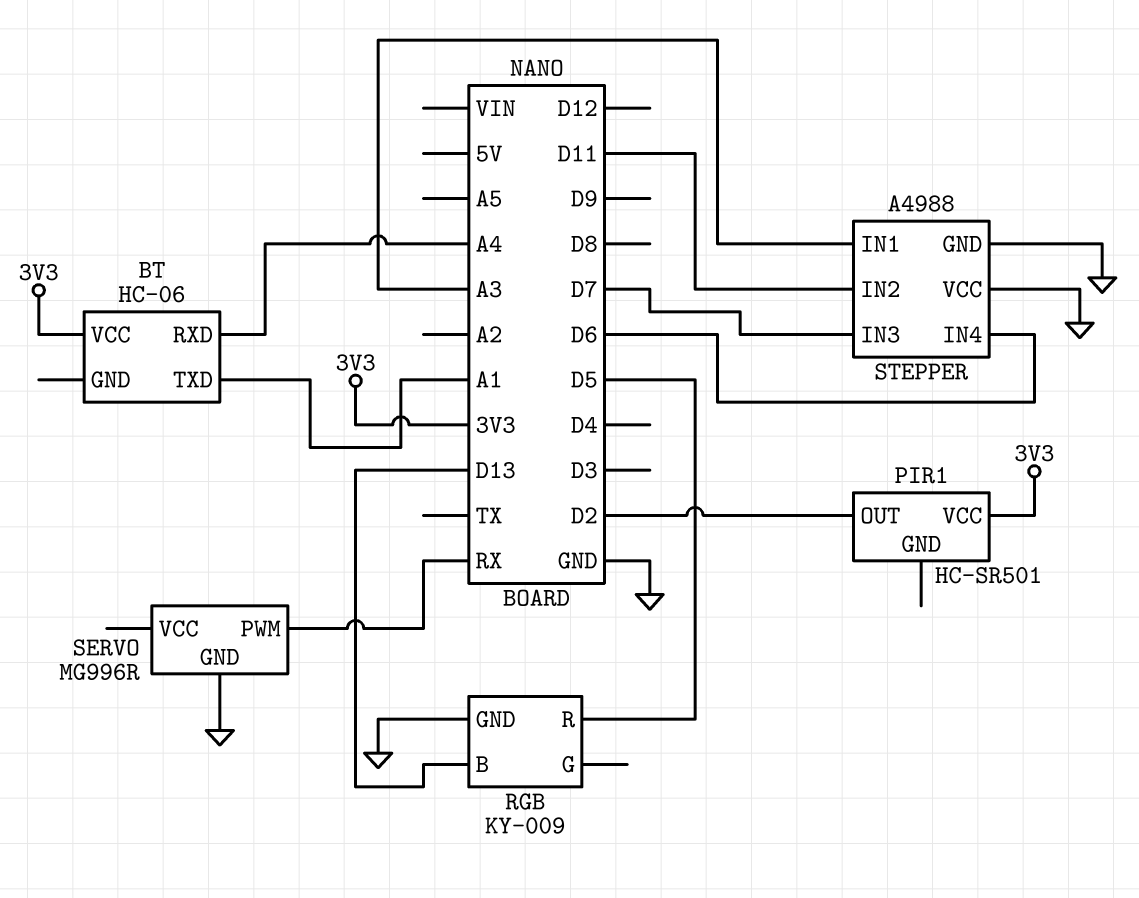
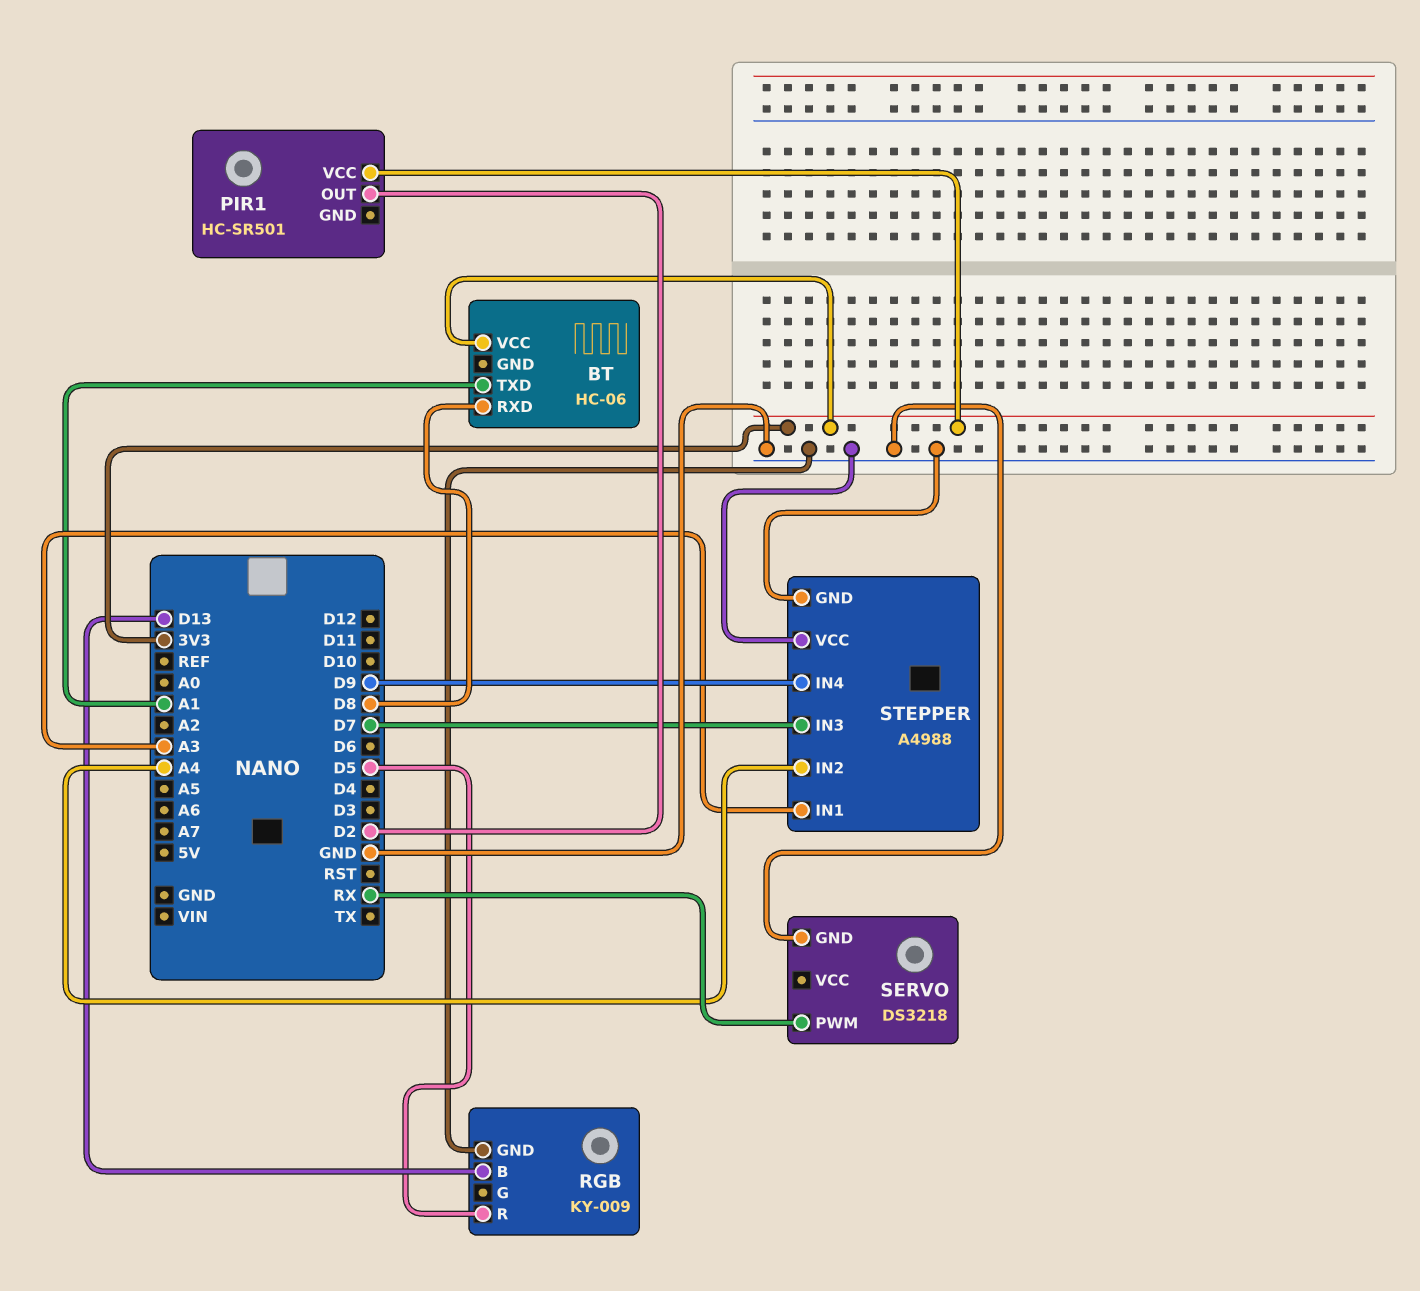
BT pin RXD: A4 -> D8
SERVO: MG996R -> DS3218
STEPPER pin IN2: D11 -> A4
STEPPER pin IN4: D6 -> D9

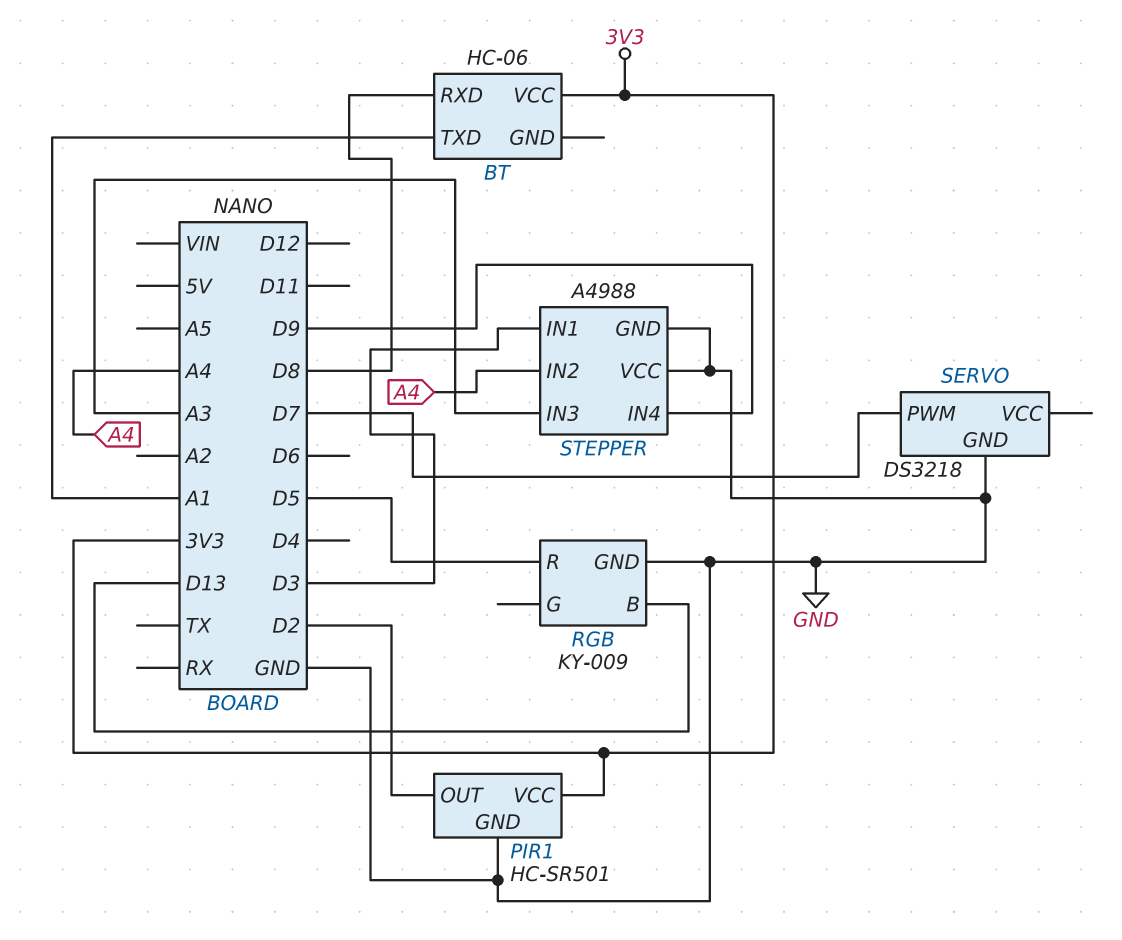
PIR1 pin GND: none -> GND
SERVO pin PWM: RX -> D7
STEPPER pin IN1: A3 -> D3
STEPPER pin IN3: D7 -> A3

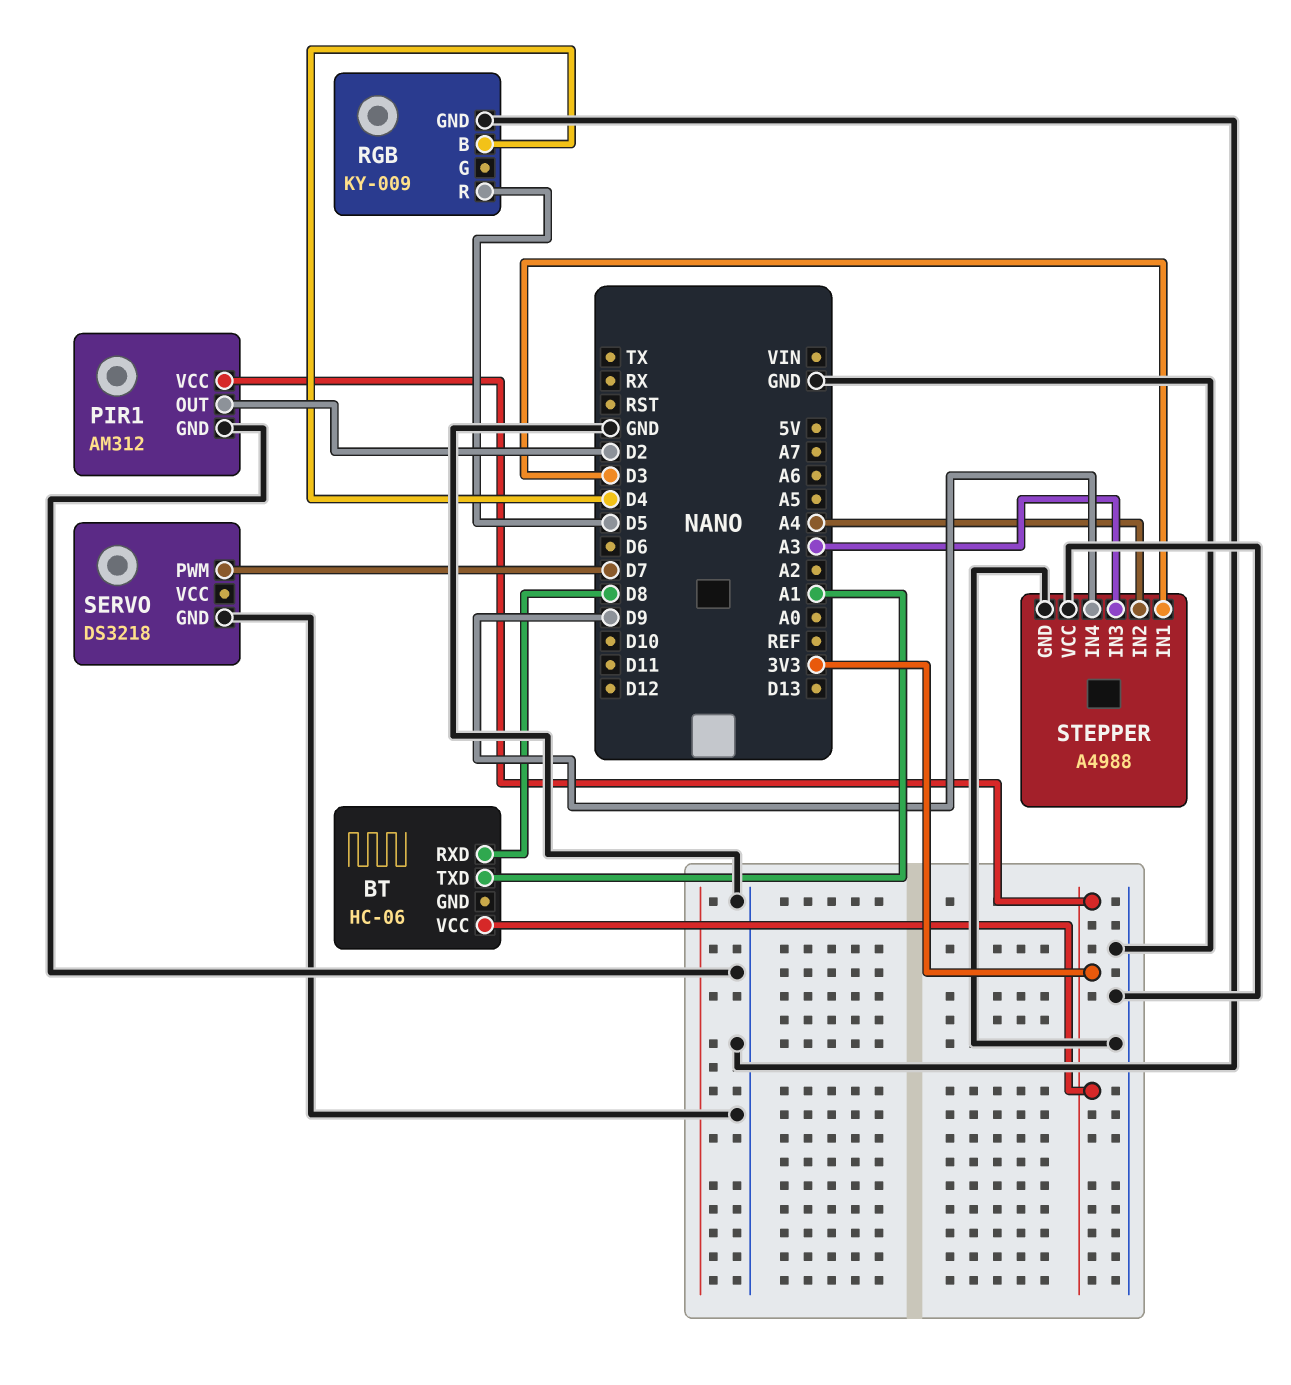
PIR1: HC-SR501 -> AM312
RGB pin B: D13 -> D4

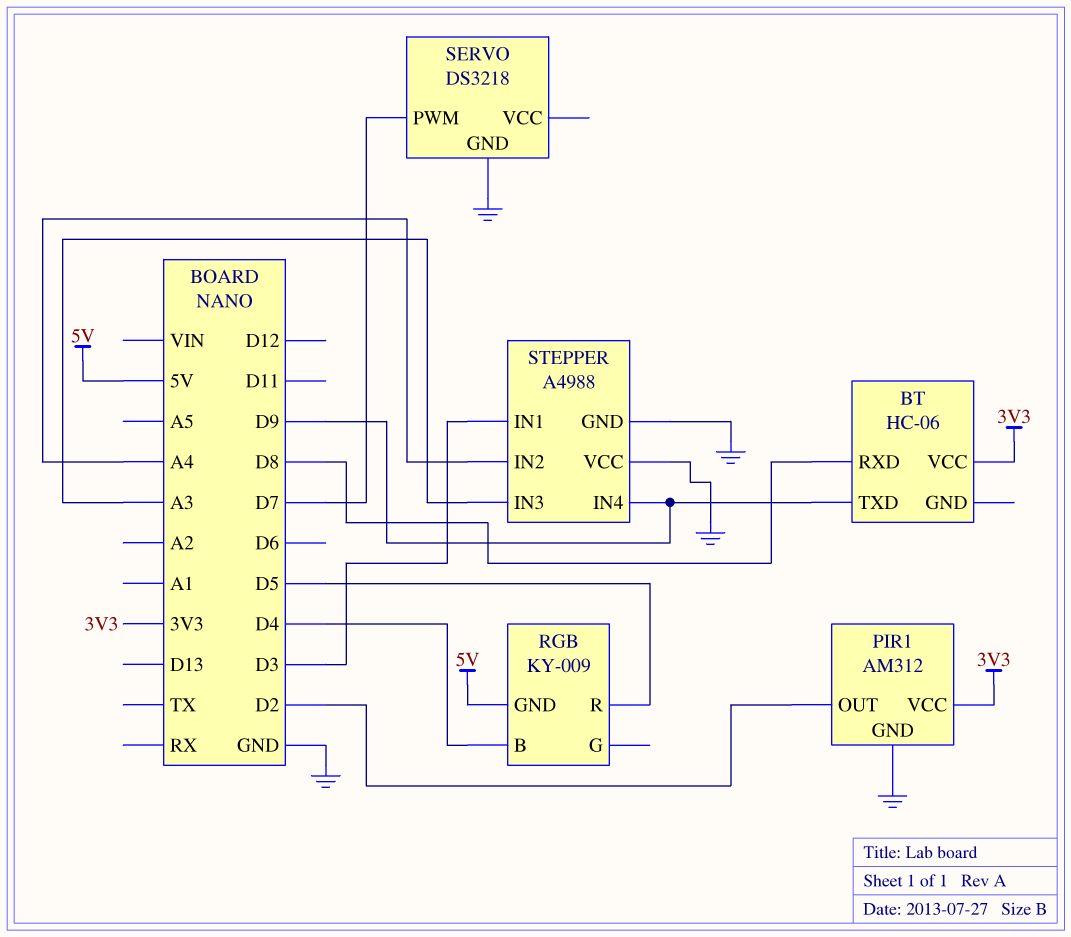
BT pin TXD: A1 -> D9
RGB pin GND: GND -> 5V

